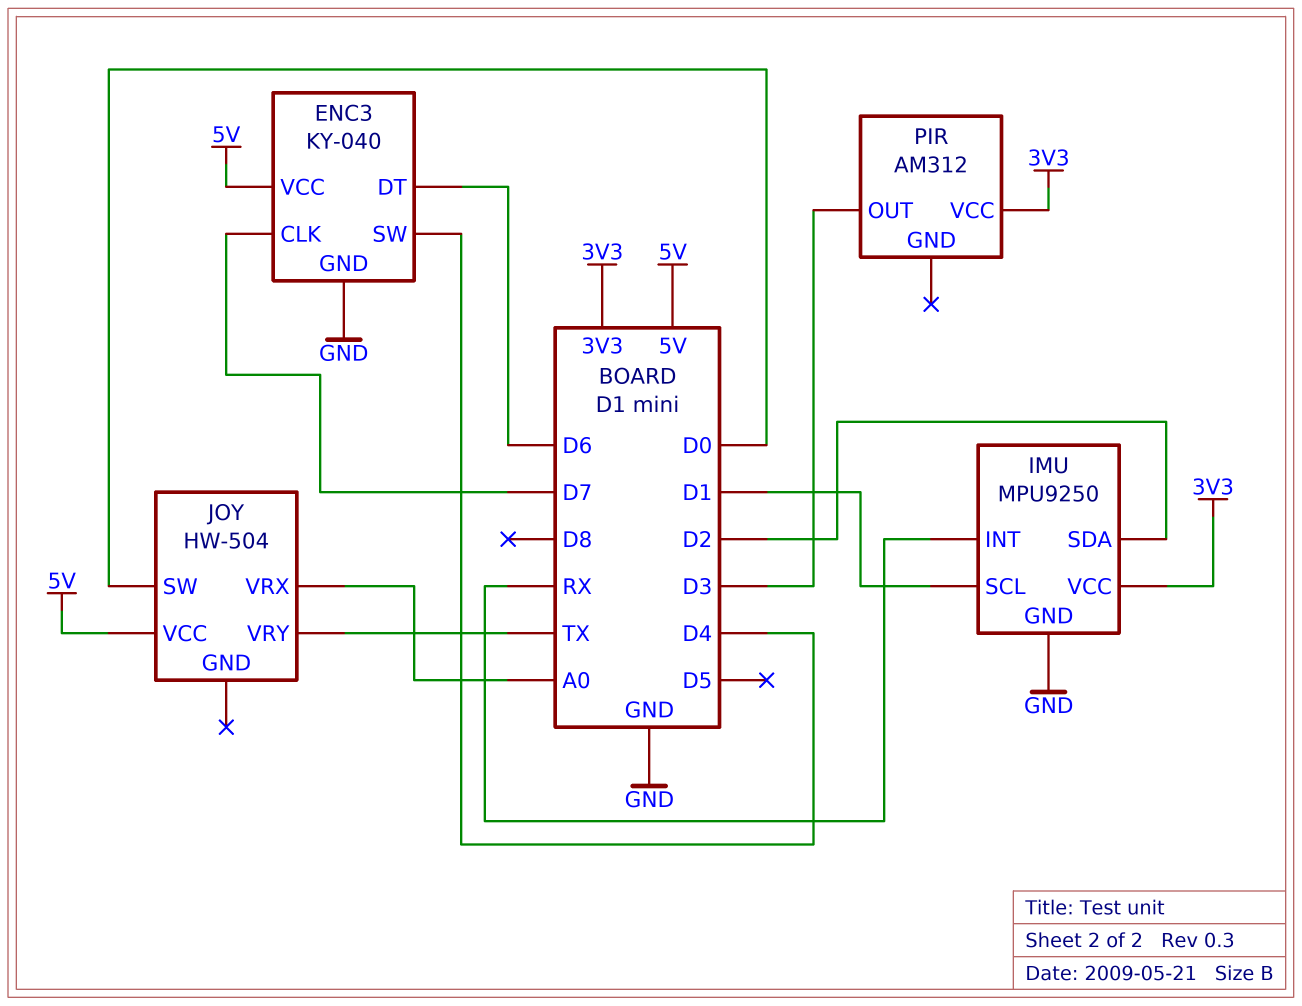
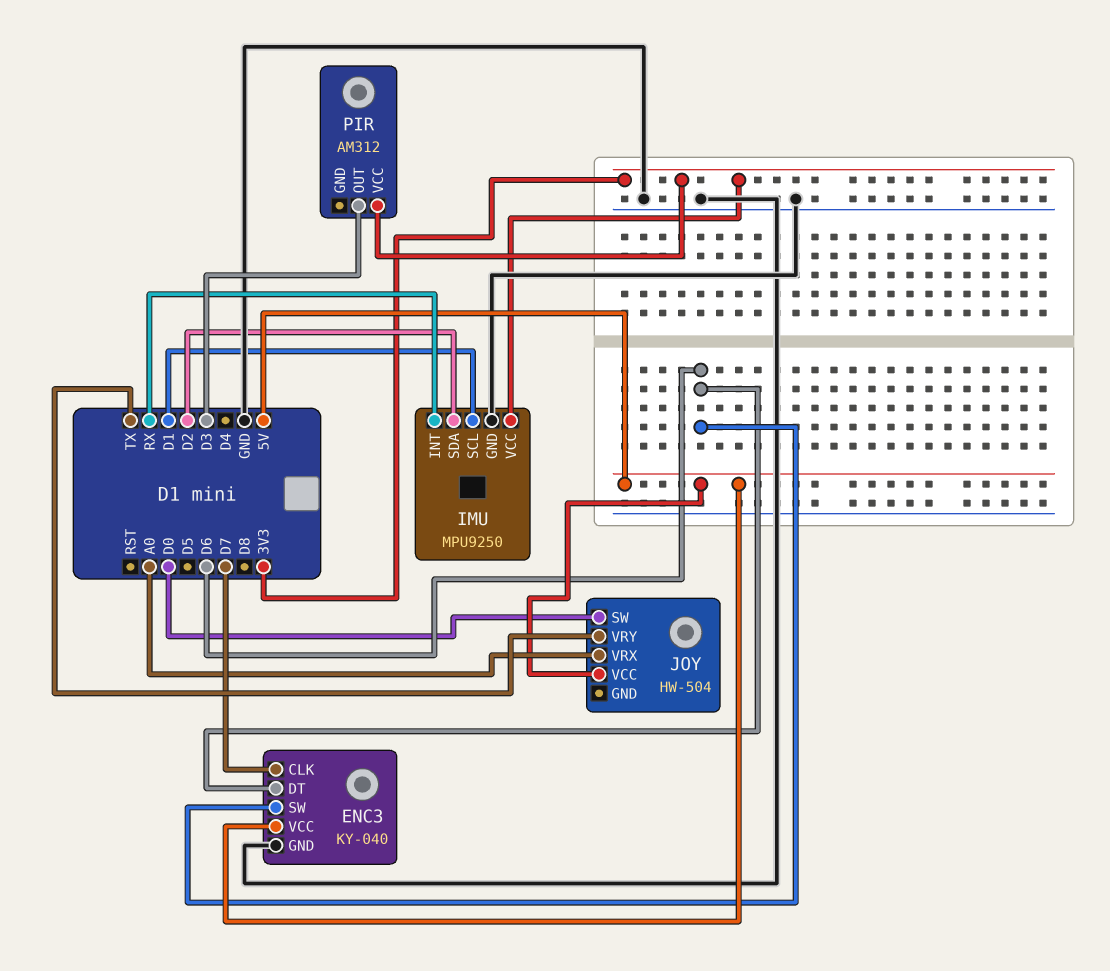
ENC3 pin SW: D4 -> D6

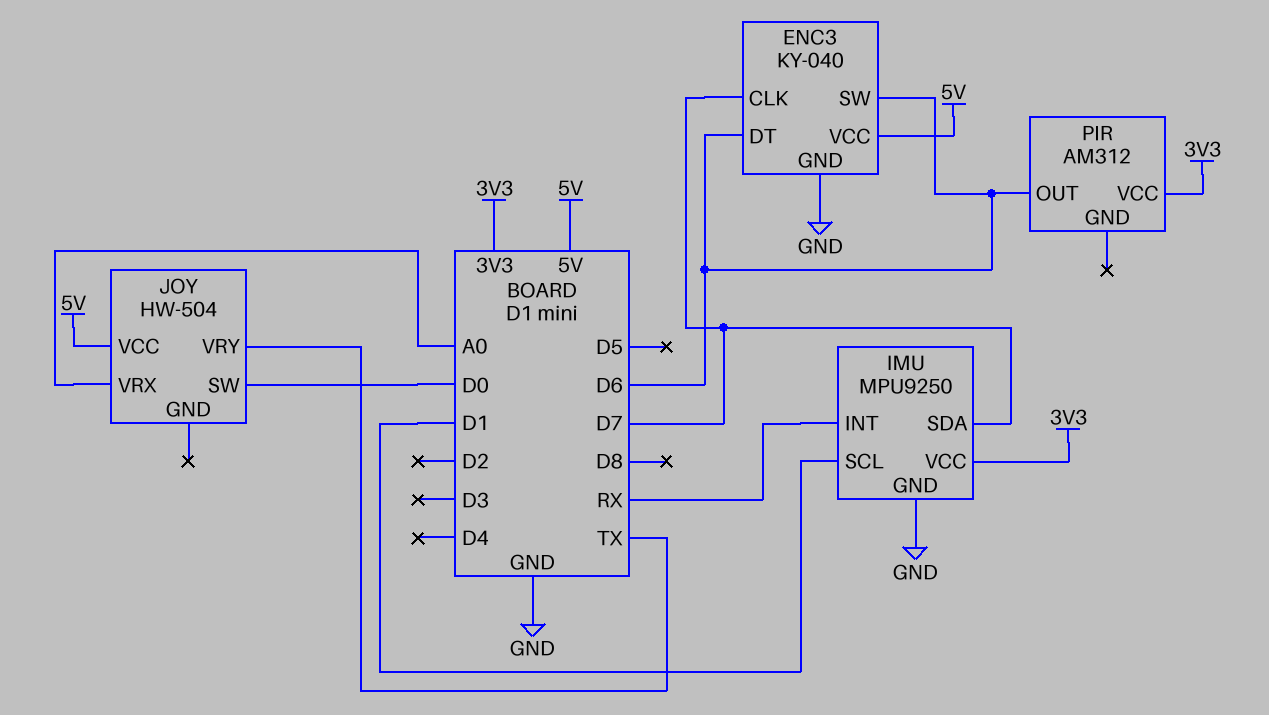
IMU pin SDA: D2 -> D7
PIR pin OUT: D3 -> D6

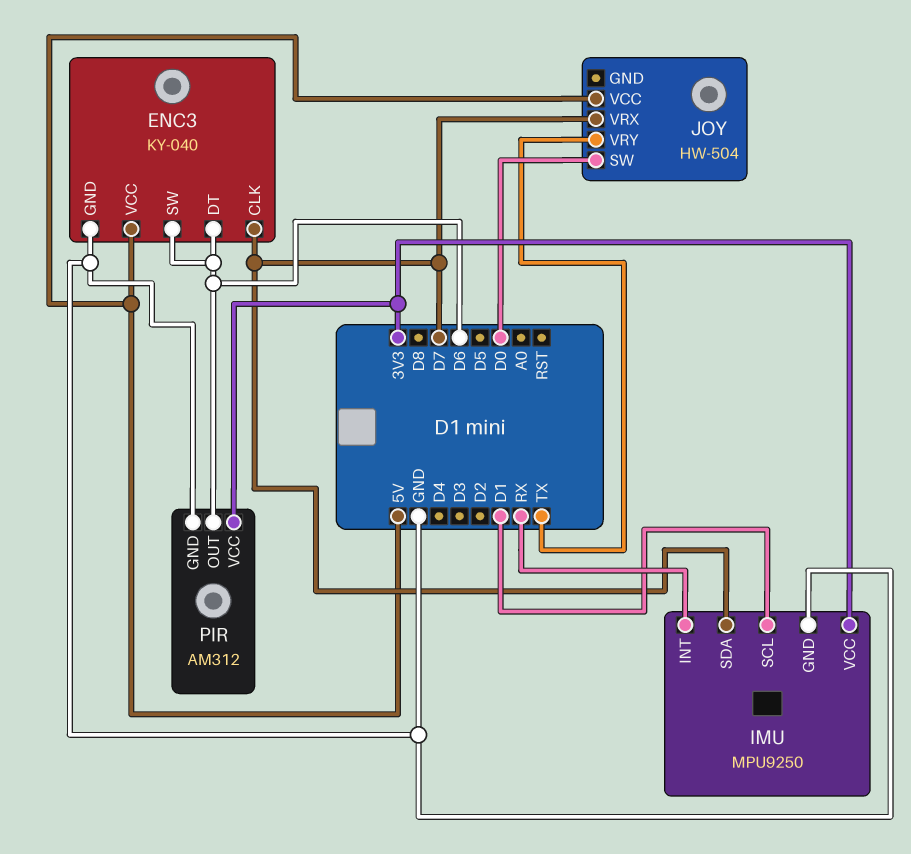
JOY pin VRX: A0 -> D7
PIR pin GND: none -> GND

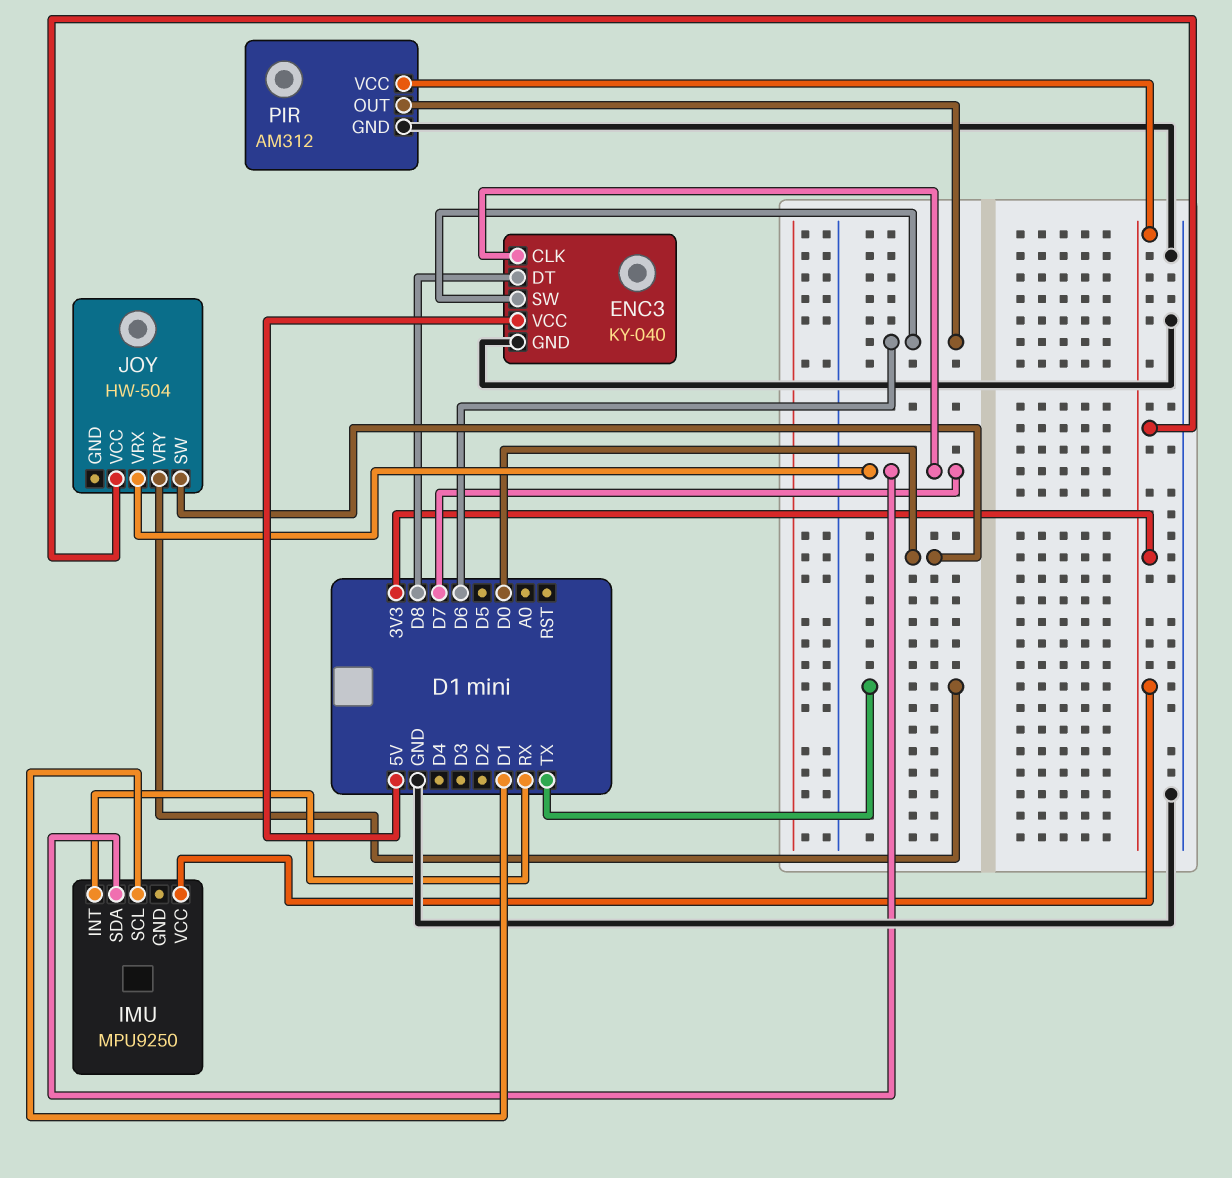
ENC3 pin DT: D6 -> D8
IMU pin GND: GND -> none
JOY pin VCC: 5V -> 3V3

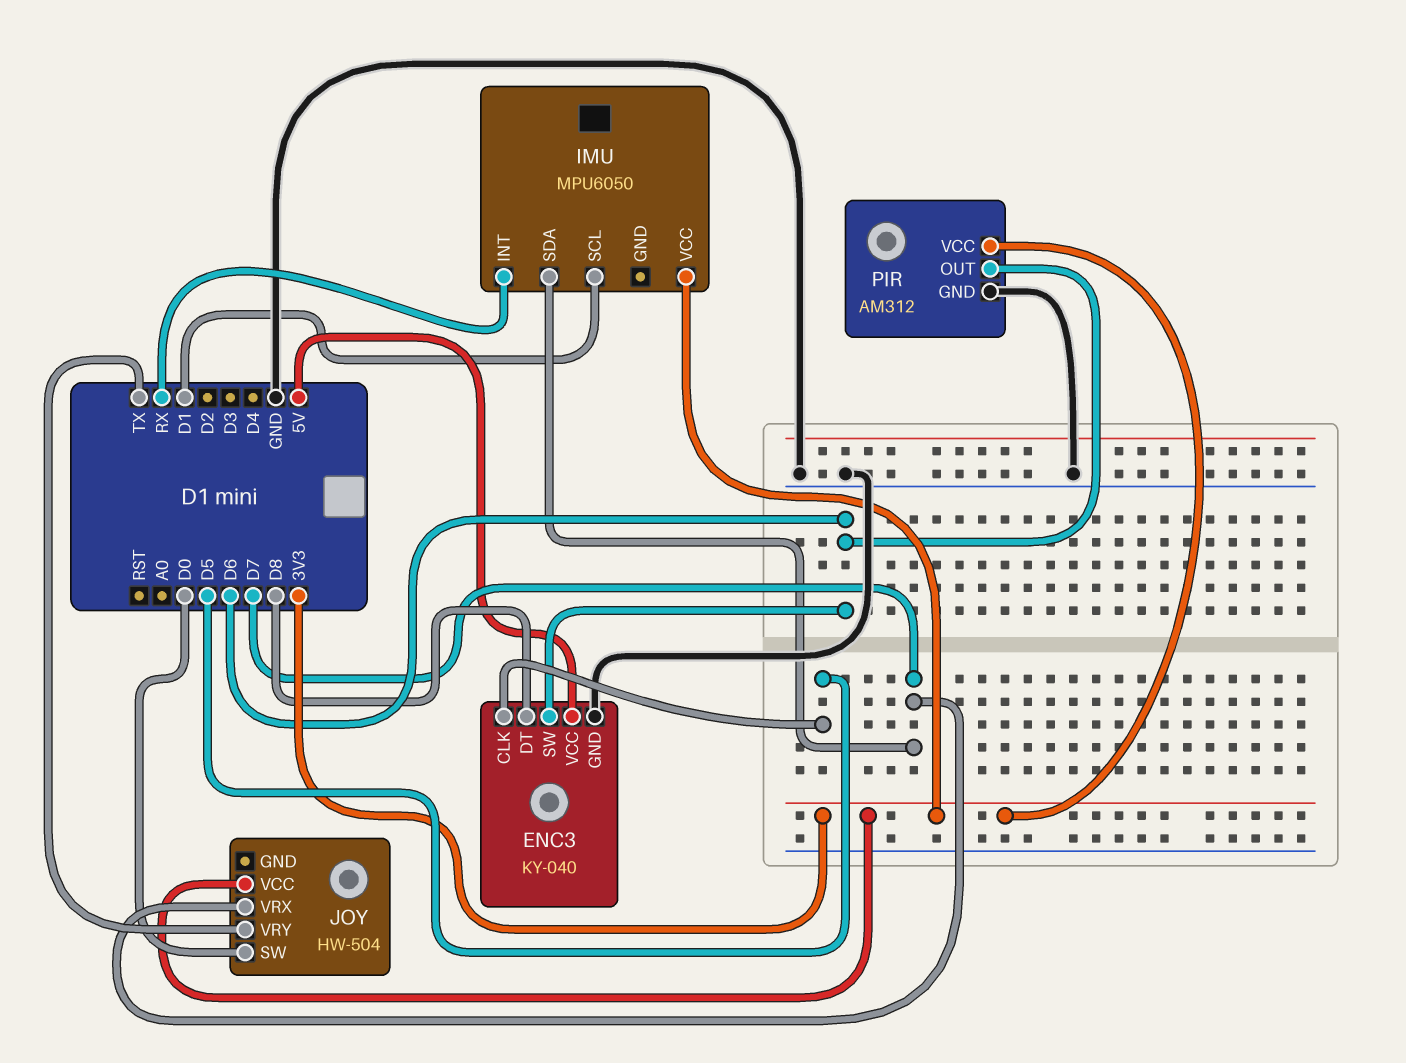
ENC3 pin CLK: D7 -> D5
IMU: MPU9250 -> MPU6050

